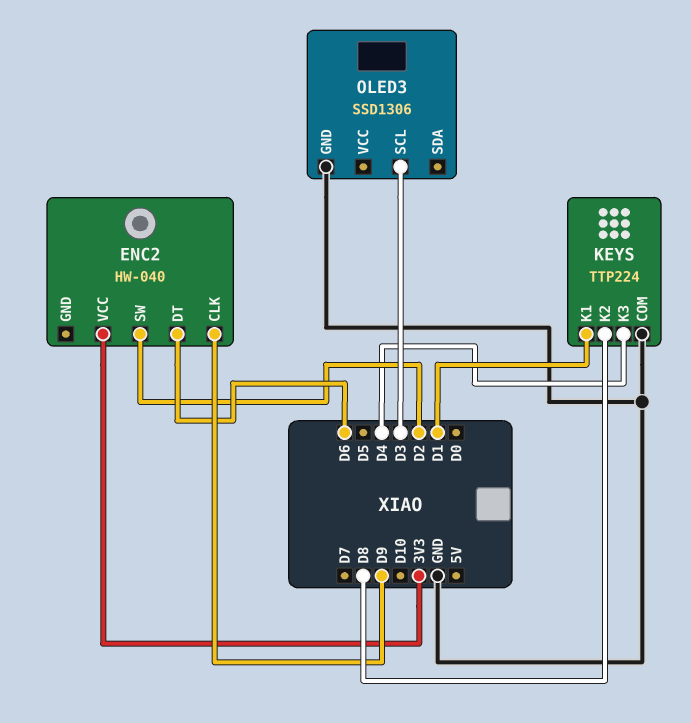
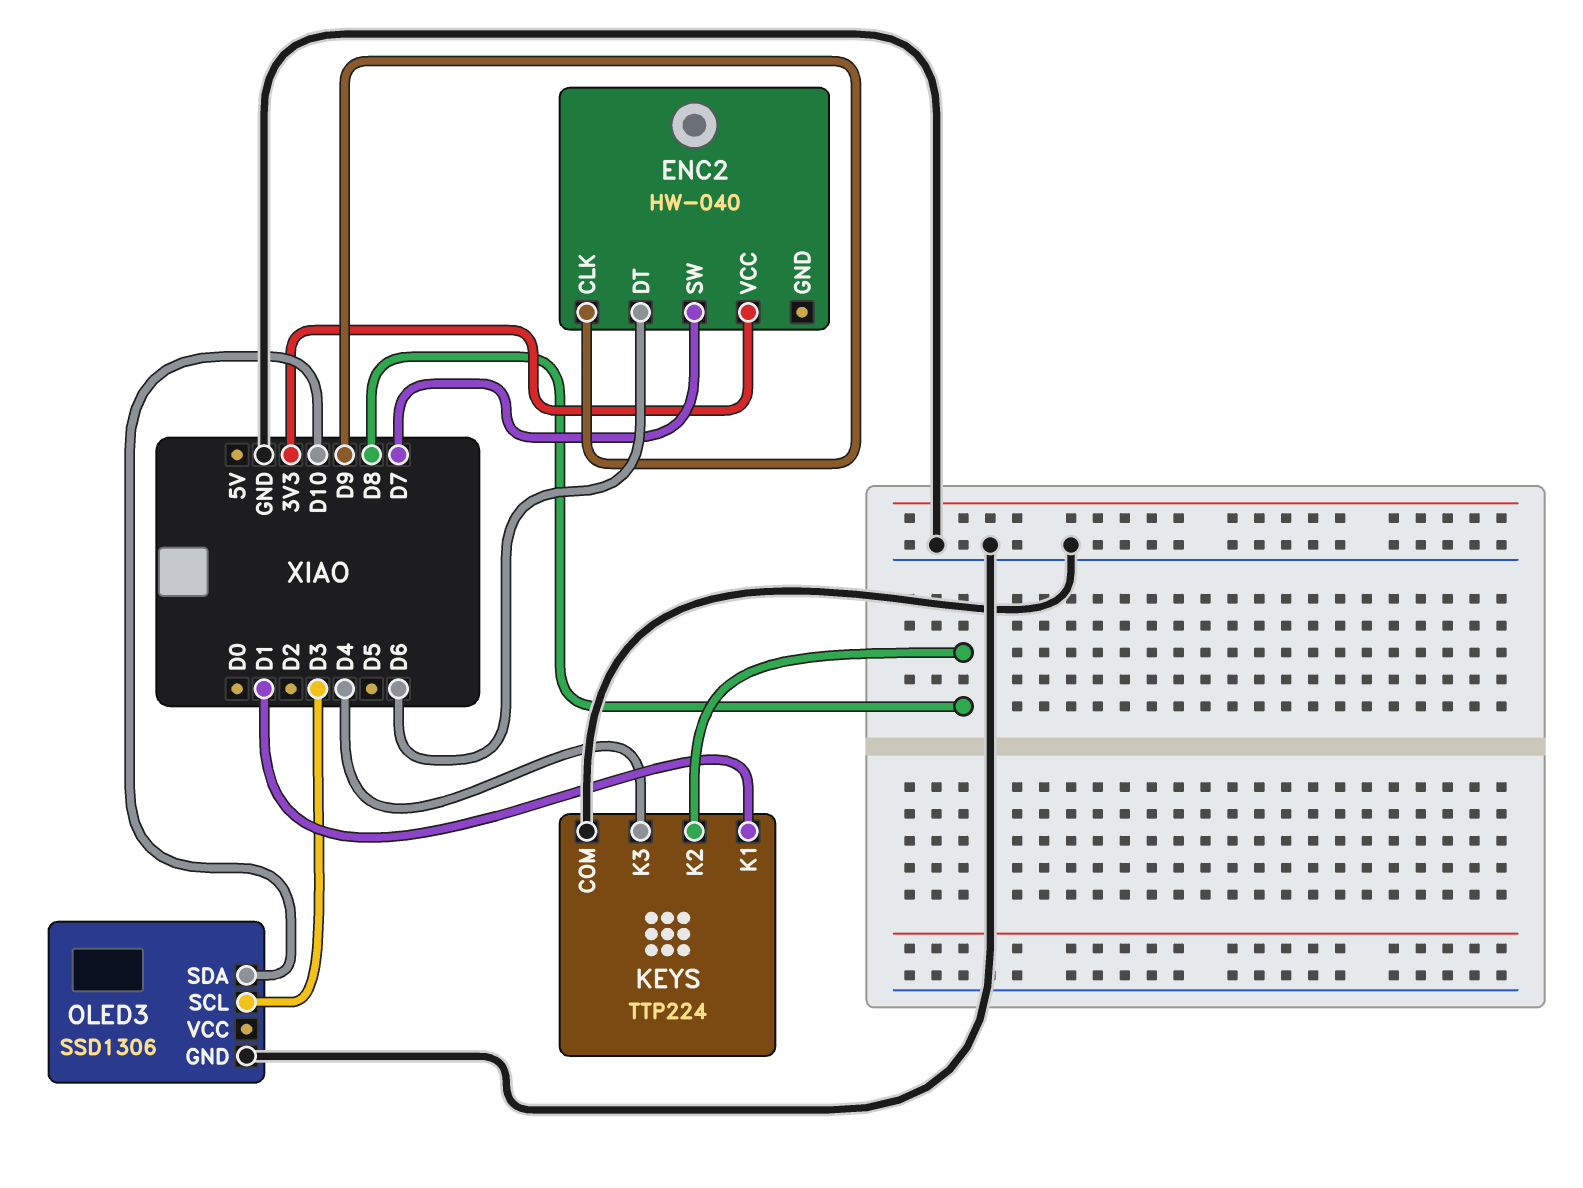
ENC2 pin SW: D2 -> D7
OLED3 pin SDA: none -> D10

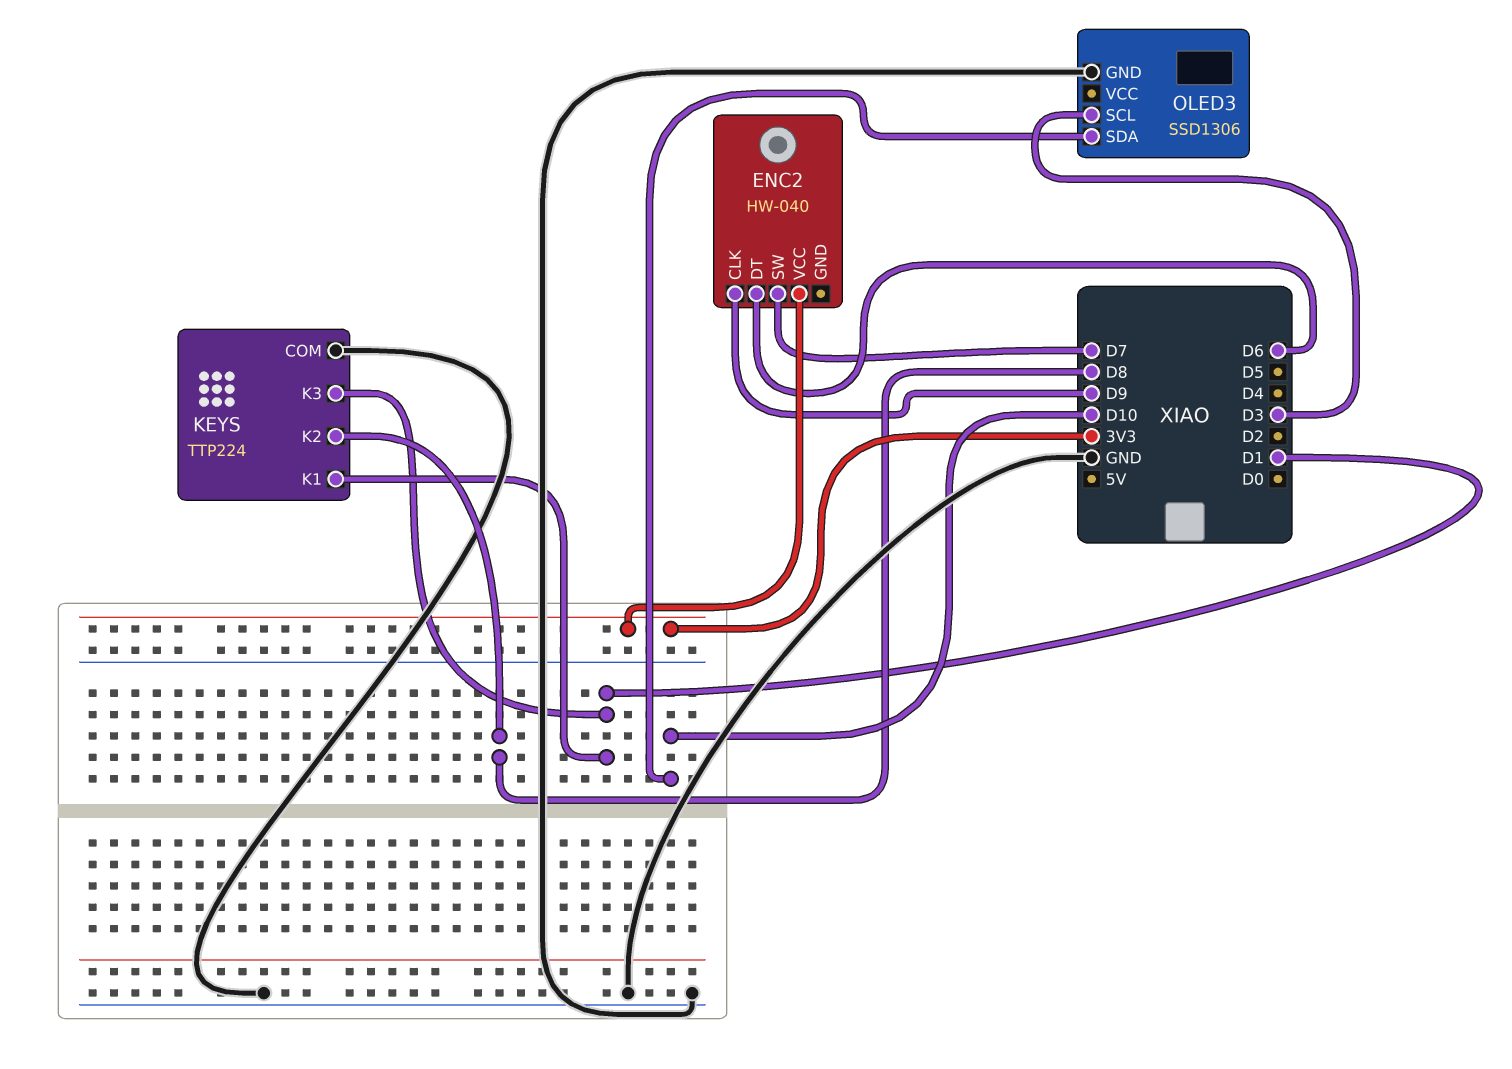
KEYS pin K3: D4 -> D1

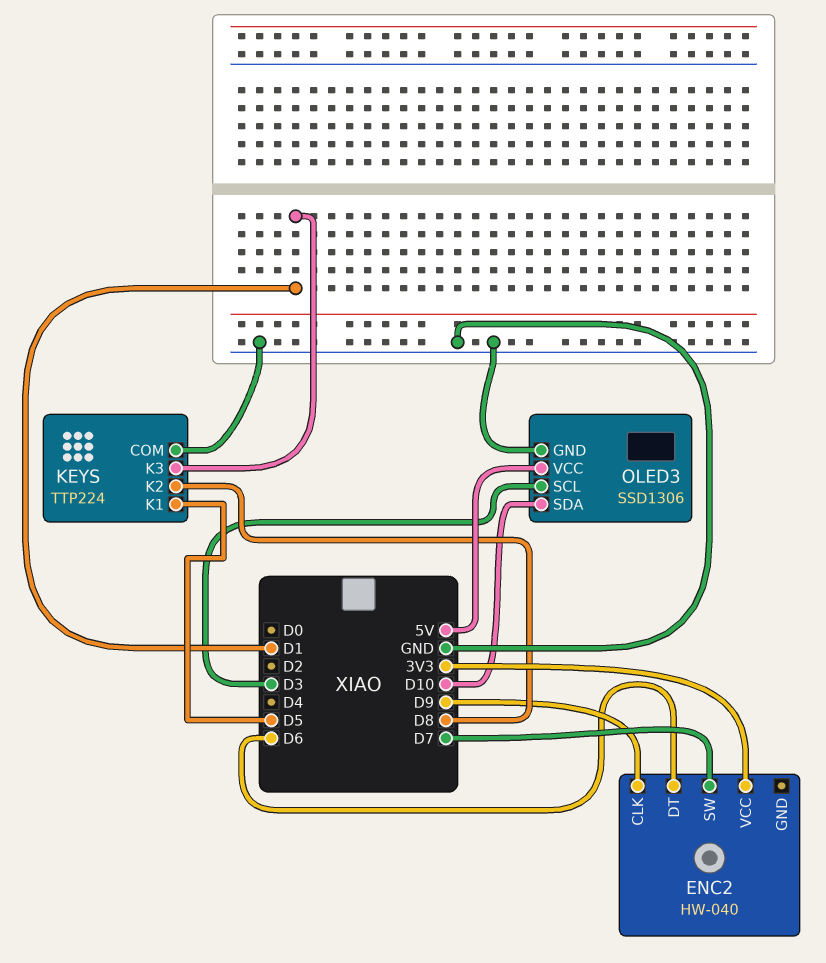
KEYS pin K1: D1 -> D5
OLED3 pin VCC: none -> 5V

